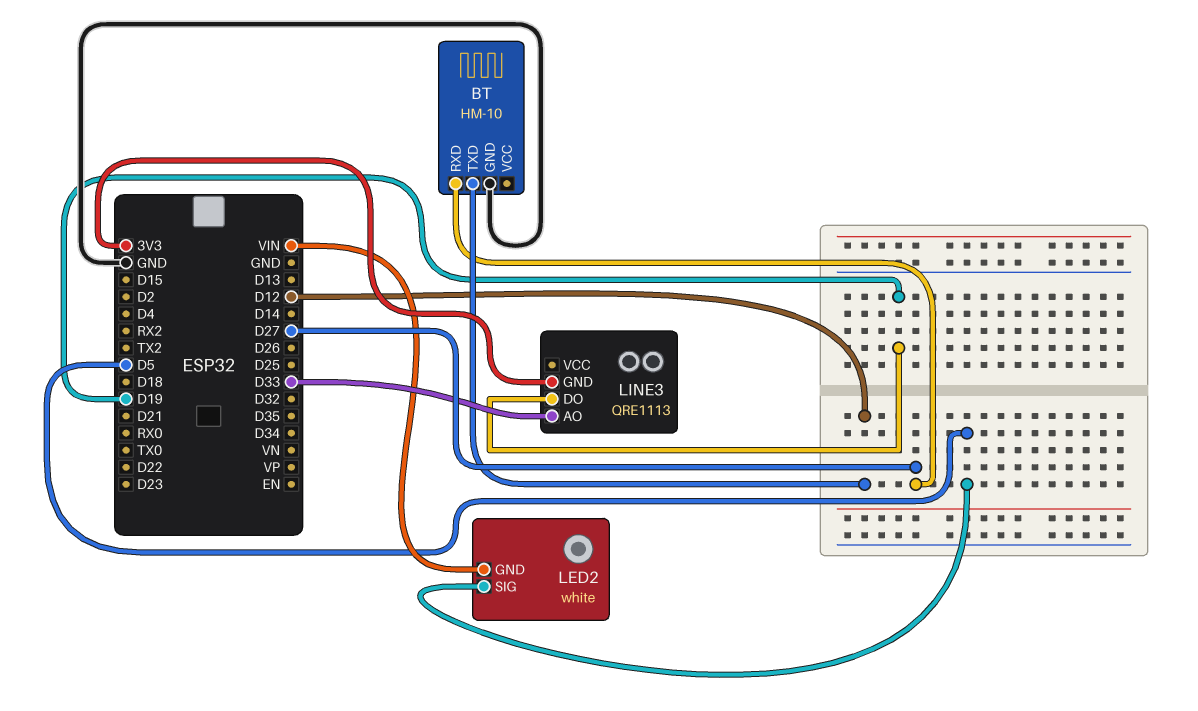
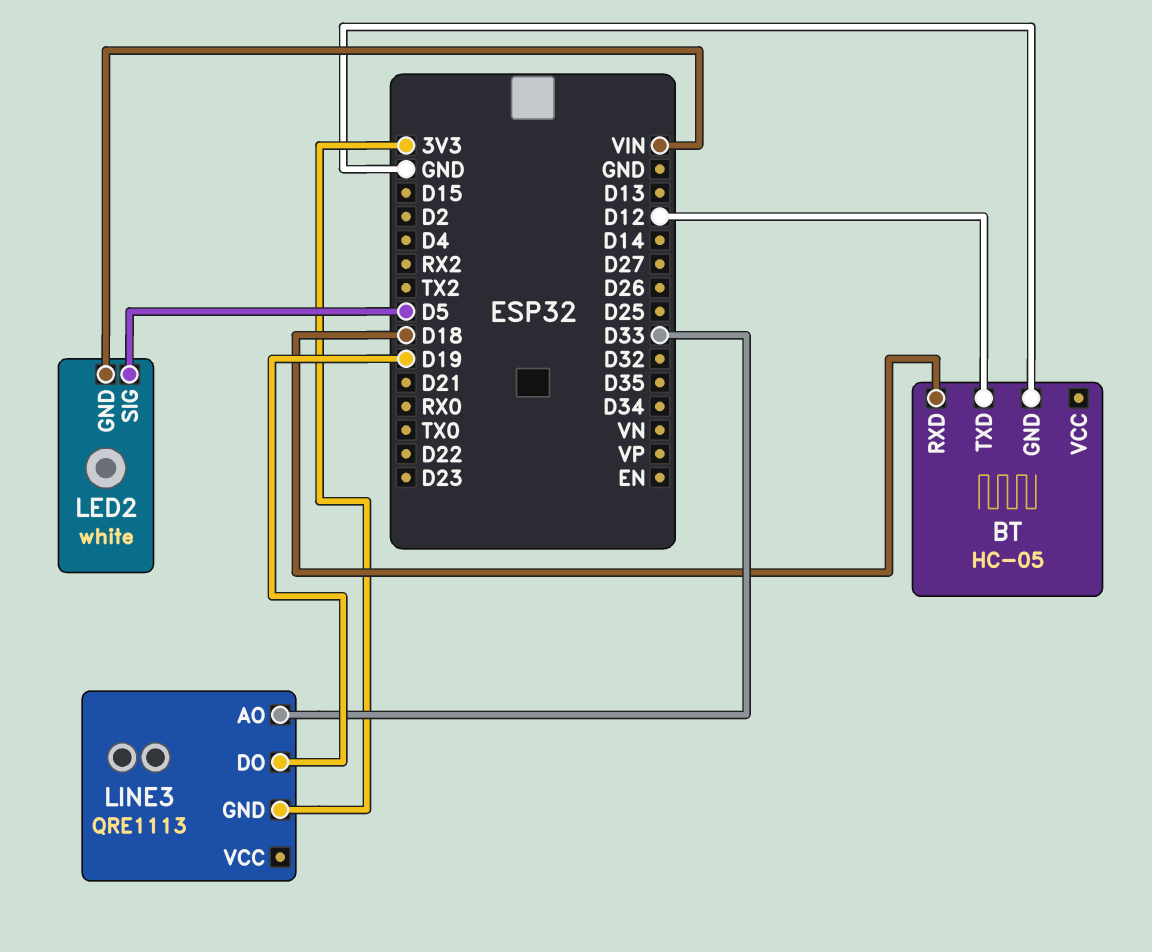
BT: HM-10 -> HC-05
BT pin RXD: D27 -> D18

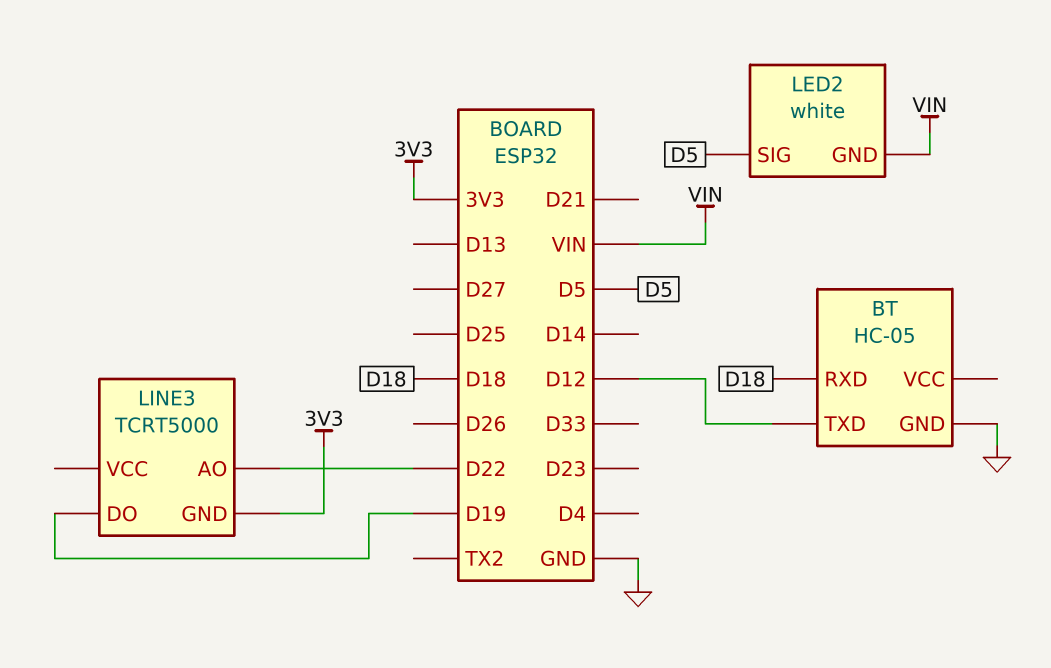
LINE3: QRE1113 -> TCRT5000
LINE3 pin AO: D33 -> D22

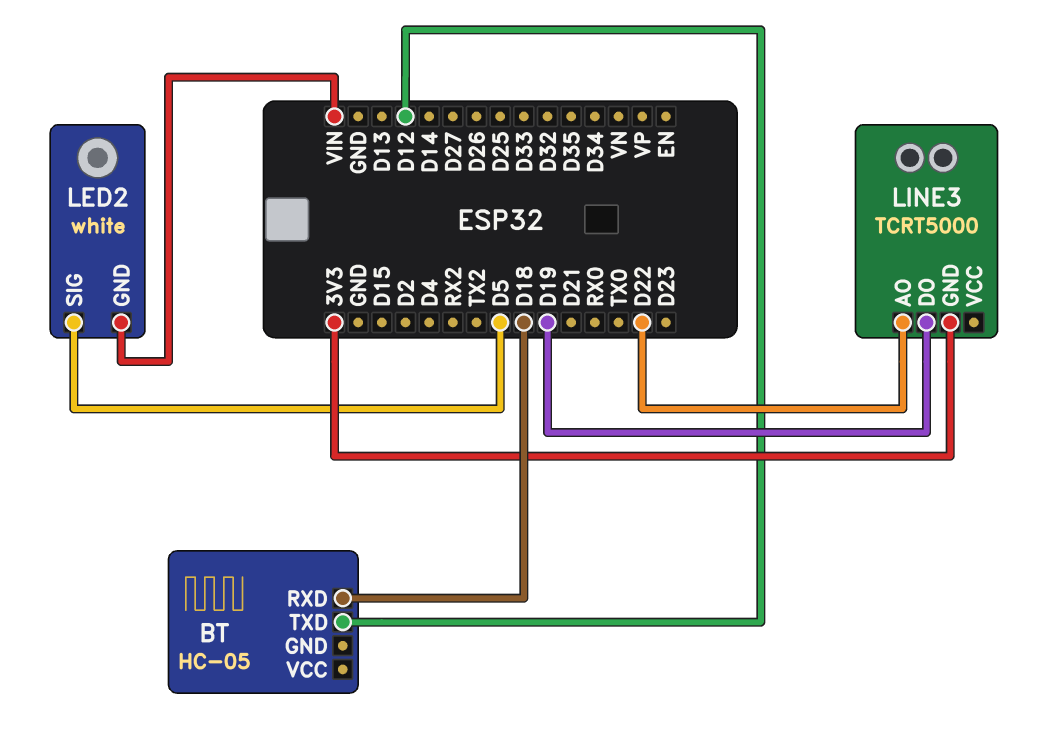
BT pin GND: GND -> none

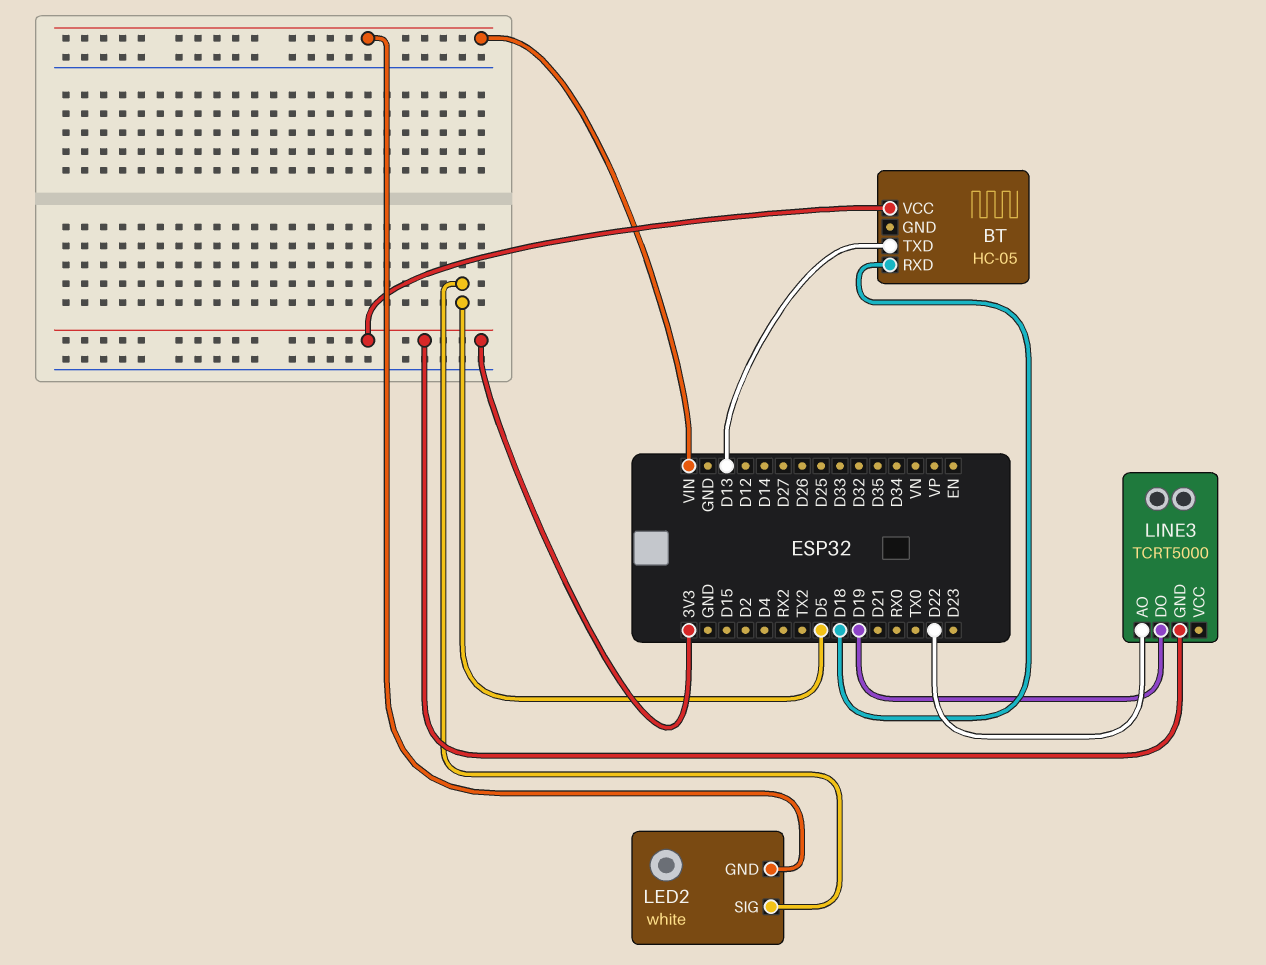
BT pin TXD: D12 -> D13
BT pin VCC: none -> 3V3

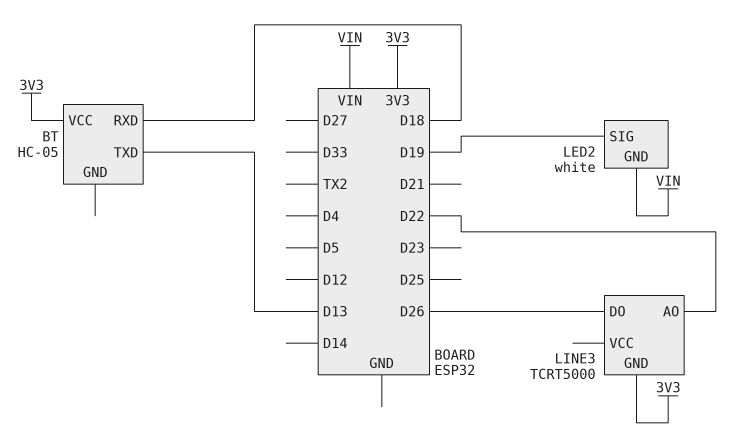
LED2 pin SIG: D5 -> D19
LINE3 pin DO: D19 -> D26

